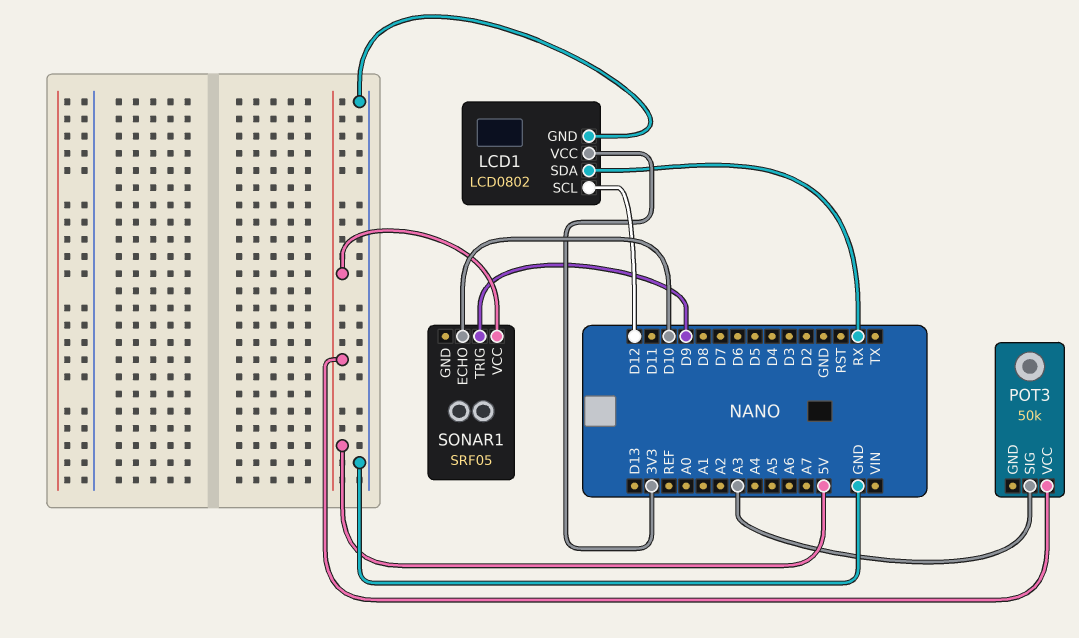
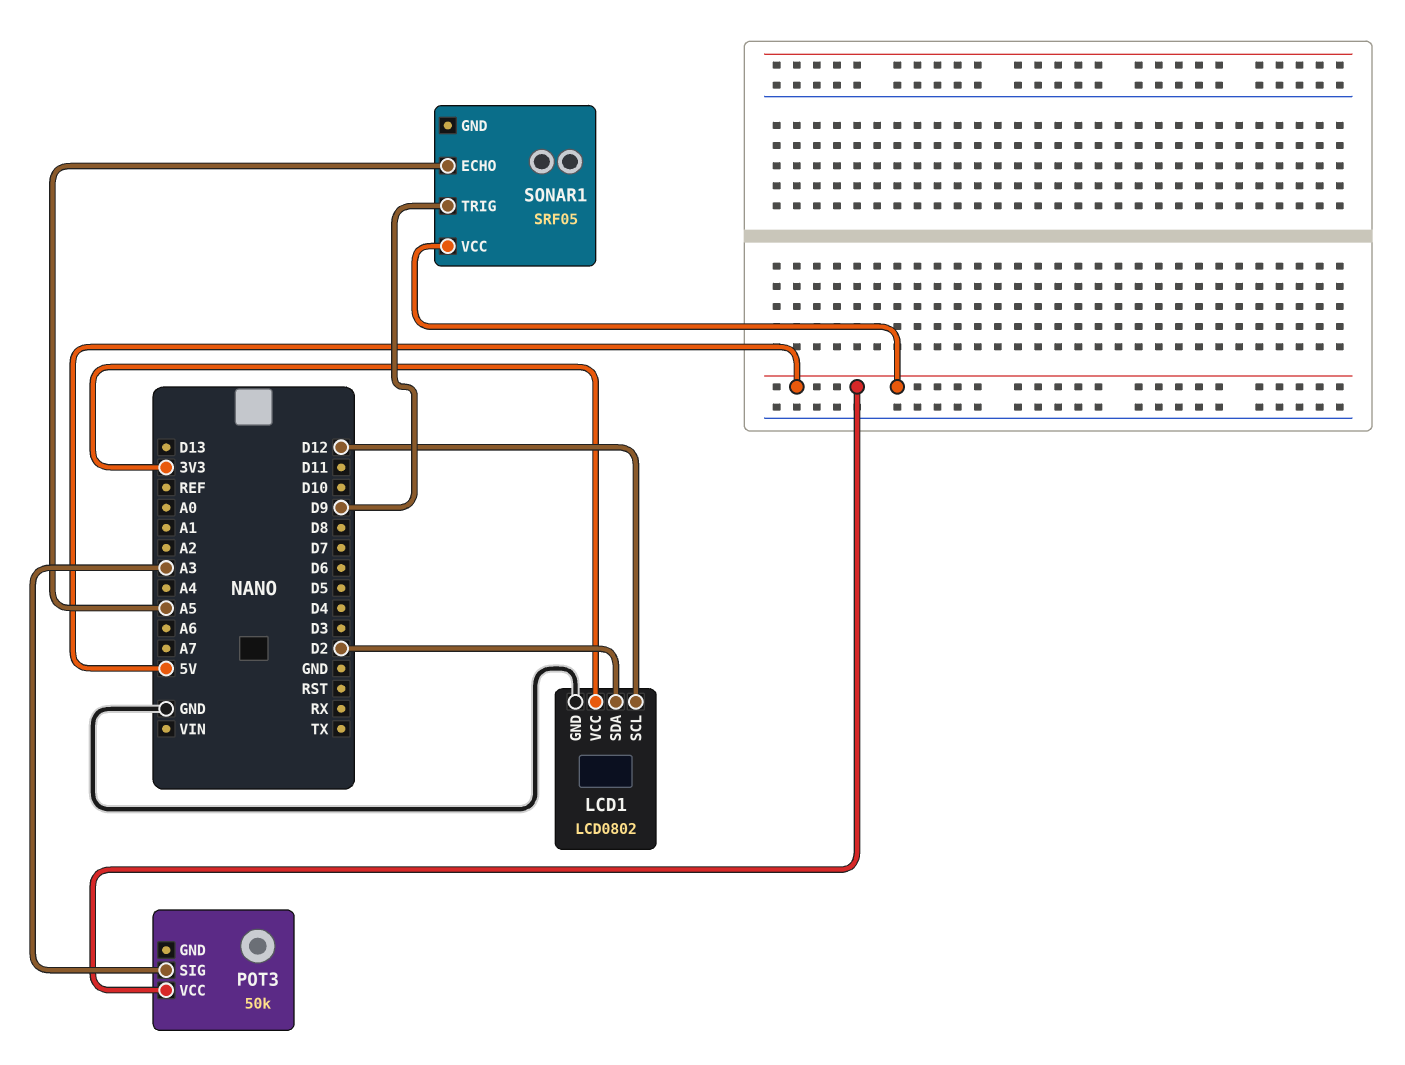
LCD1 pin SDA: RX -> D2
SONAR1 pin ECHO: D10 -> A5

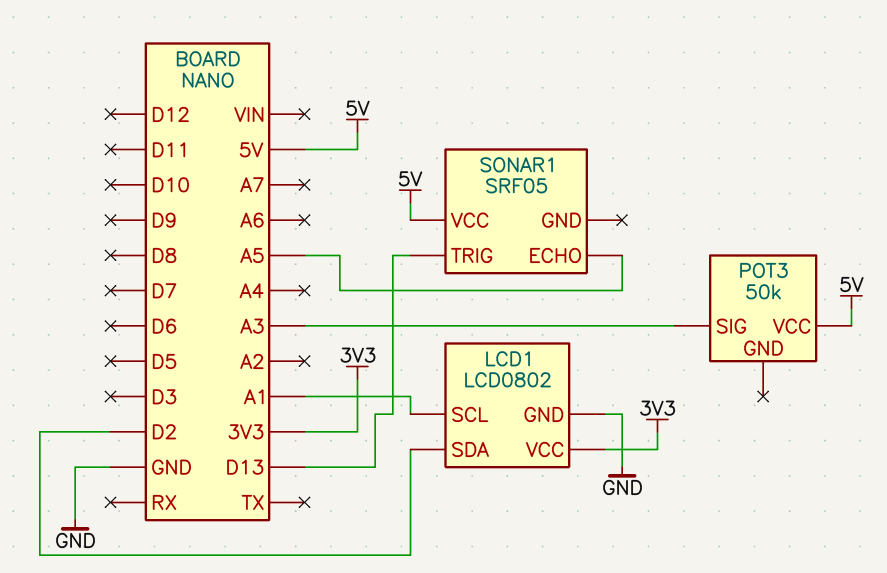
LCD1 pin SCL: D12 -> A1
SONAR1 pin TRIG: D9 -> D13

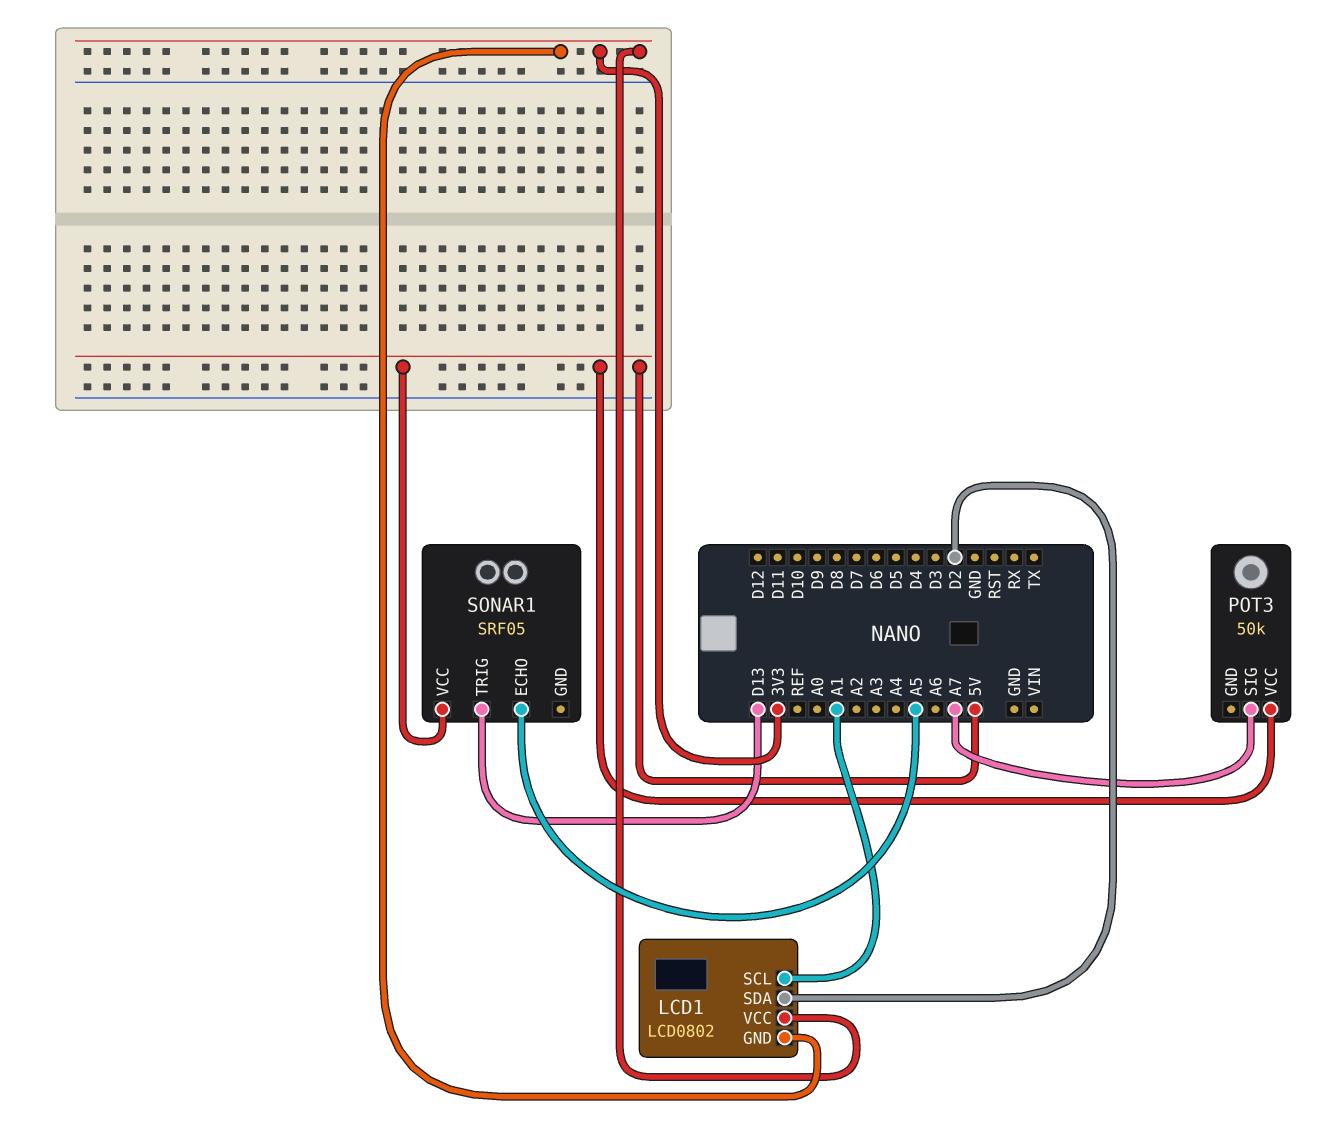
LCD1 pin GND: GND -> 3V3
POT3 pin SIG: A3 -> A7

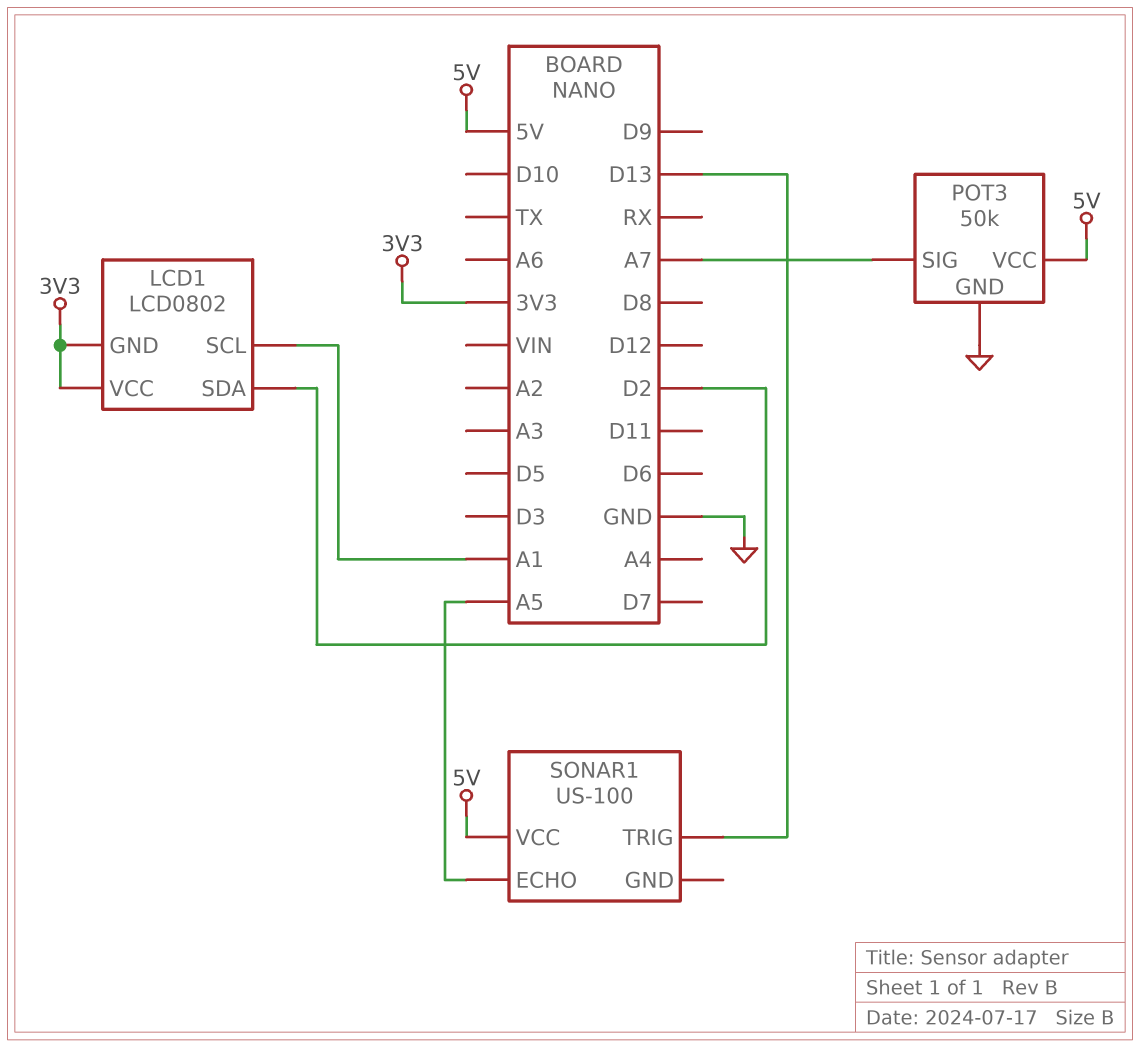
POT3 pin GND: none -> GND
SONAR1: SRF05 -> US-100

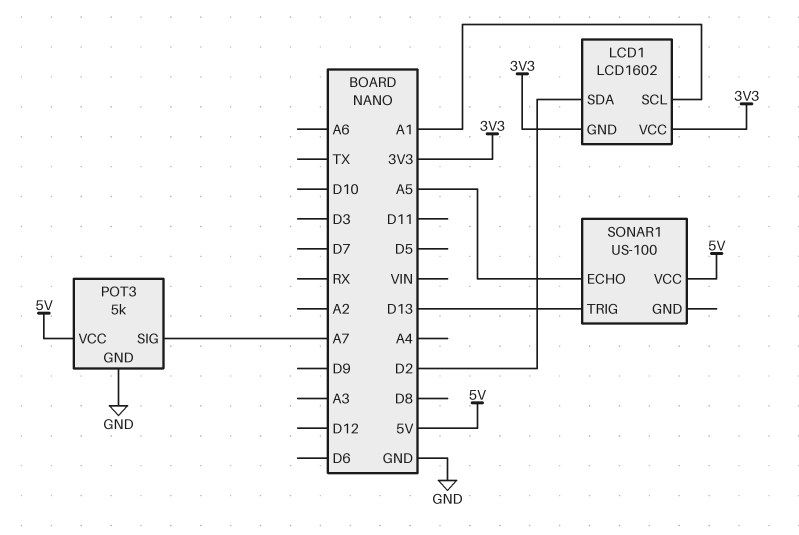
LCD1: LCD0802 -> LCD1602
POT3: 50k -> 5k

